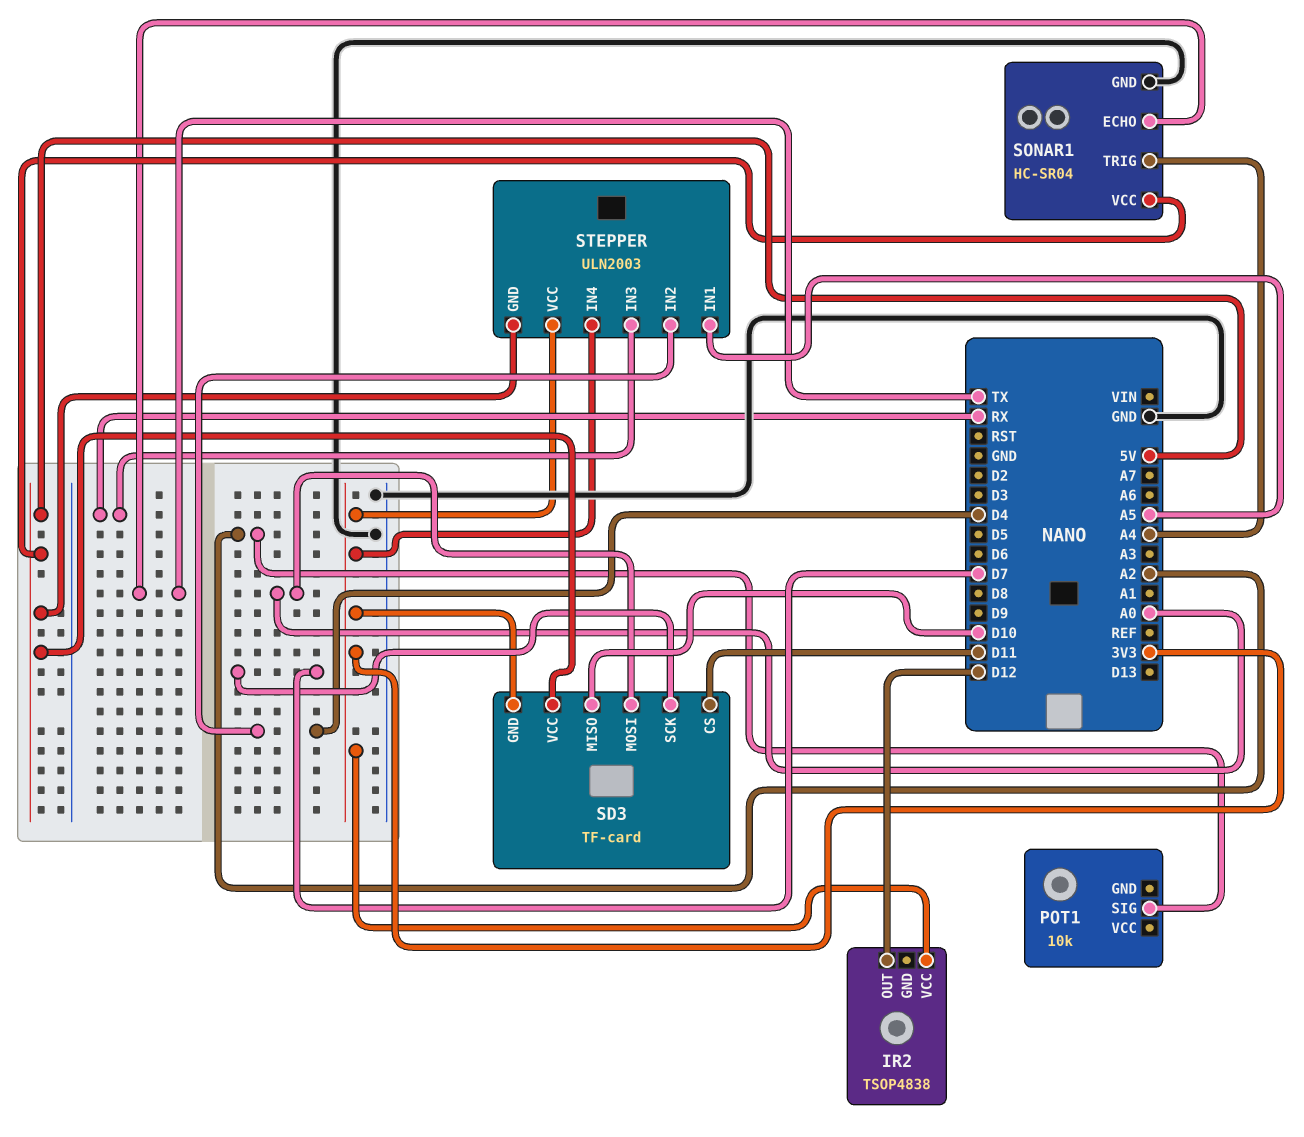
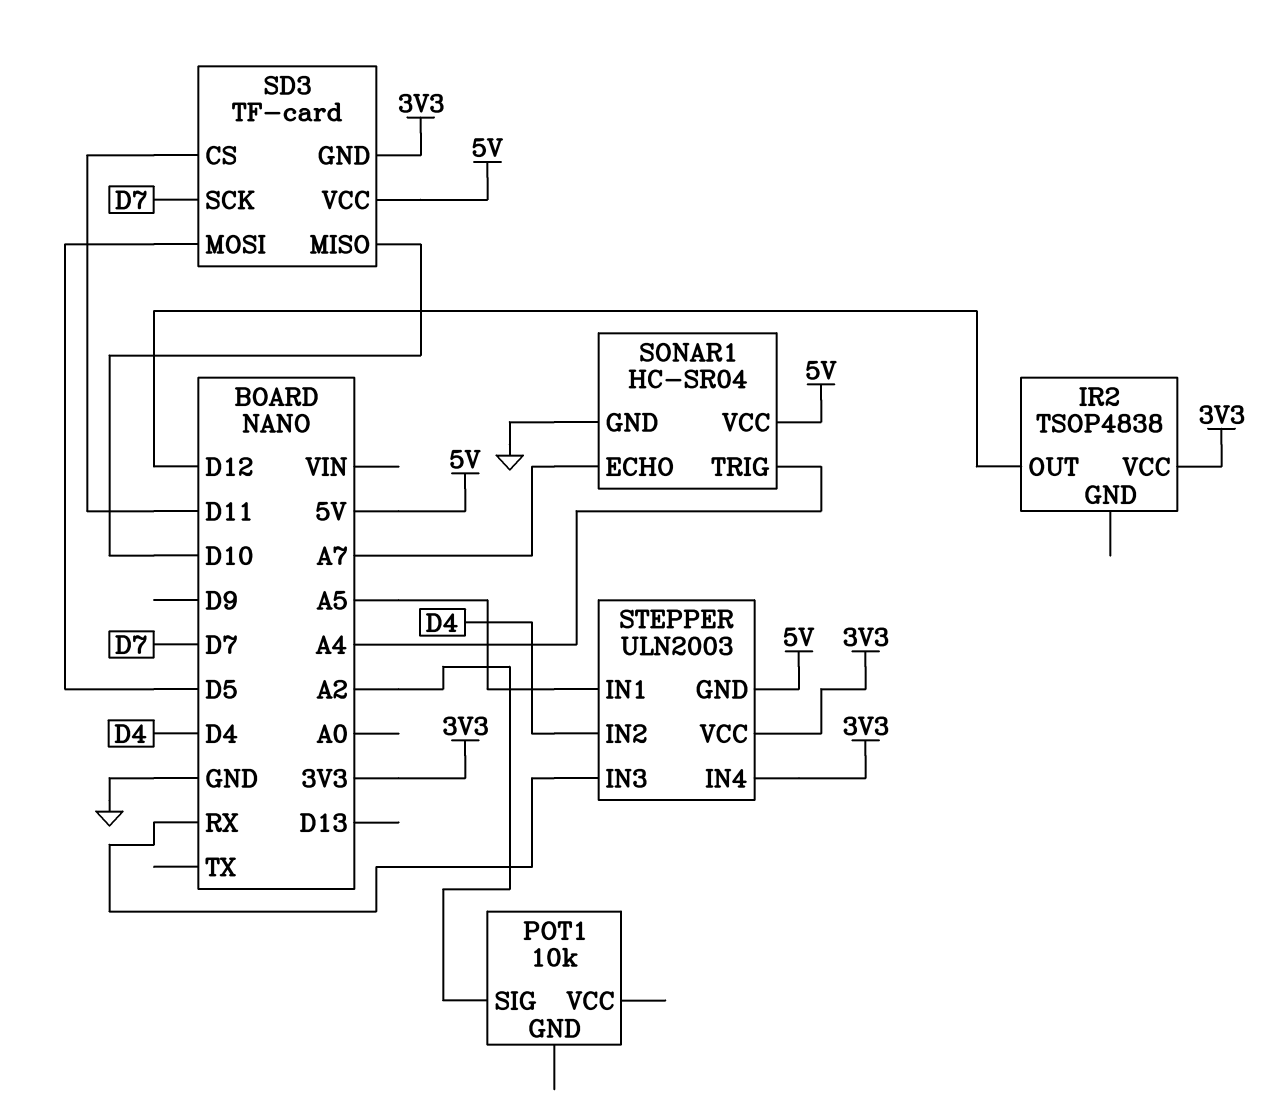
SD3 pin MOSI: A0 -> D5
SONAR1 pin ECHO: TX -> A7

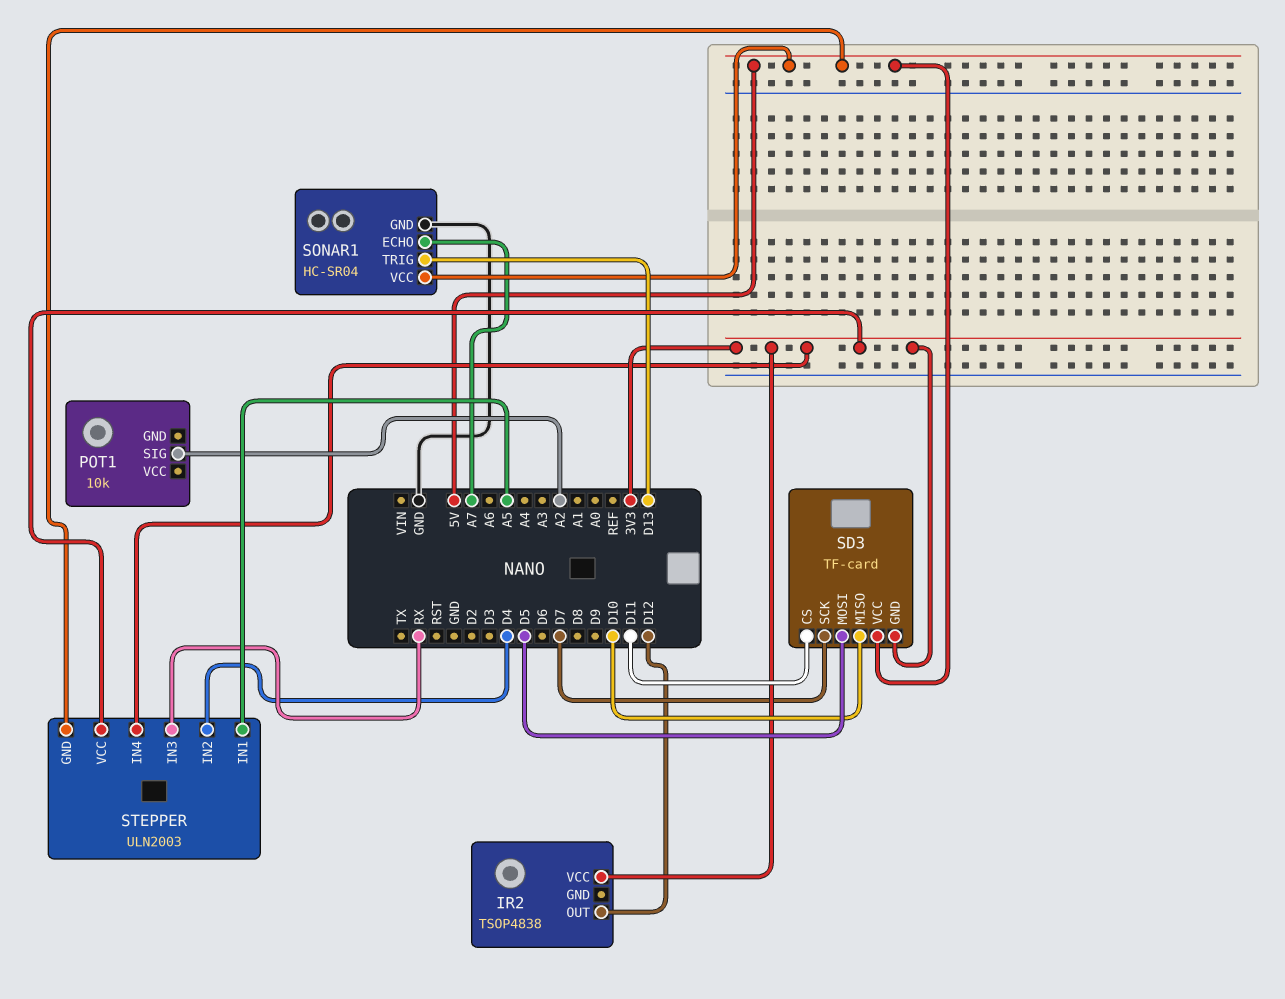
SONAR1 pin TRIG: A4 -> D13

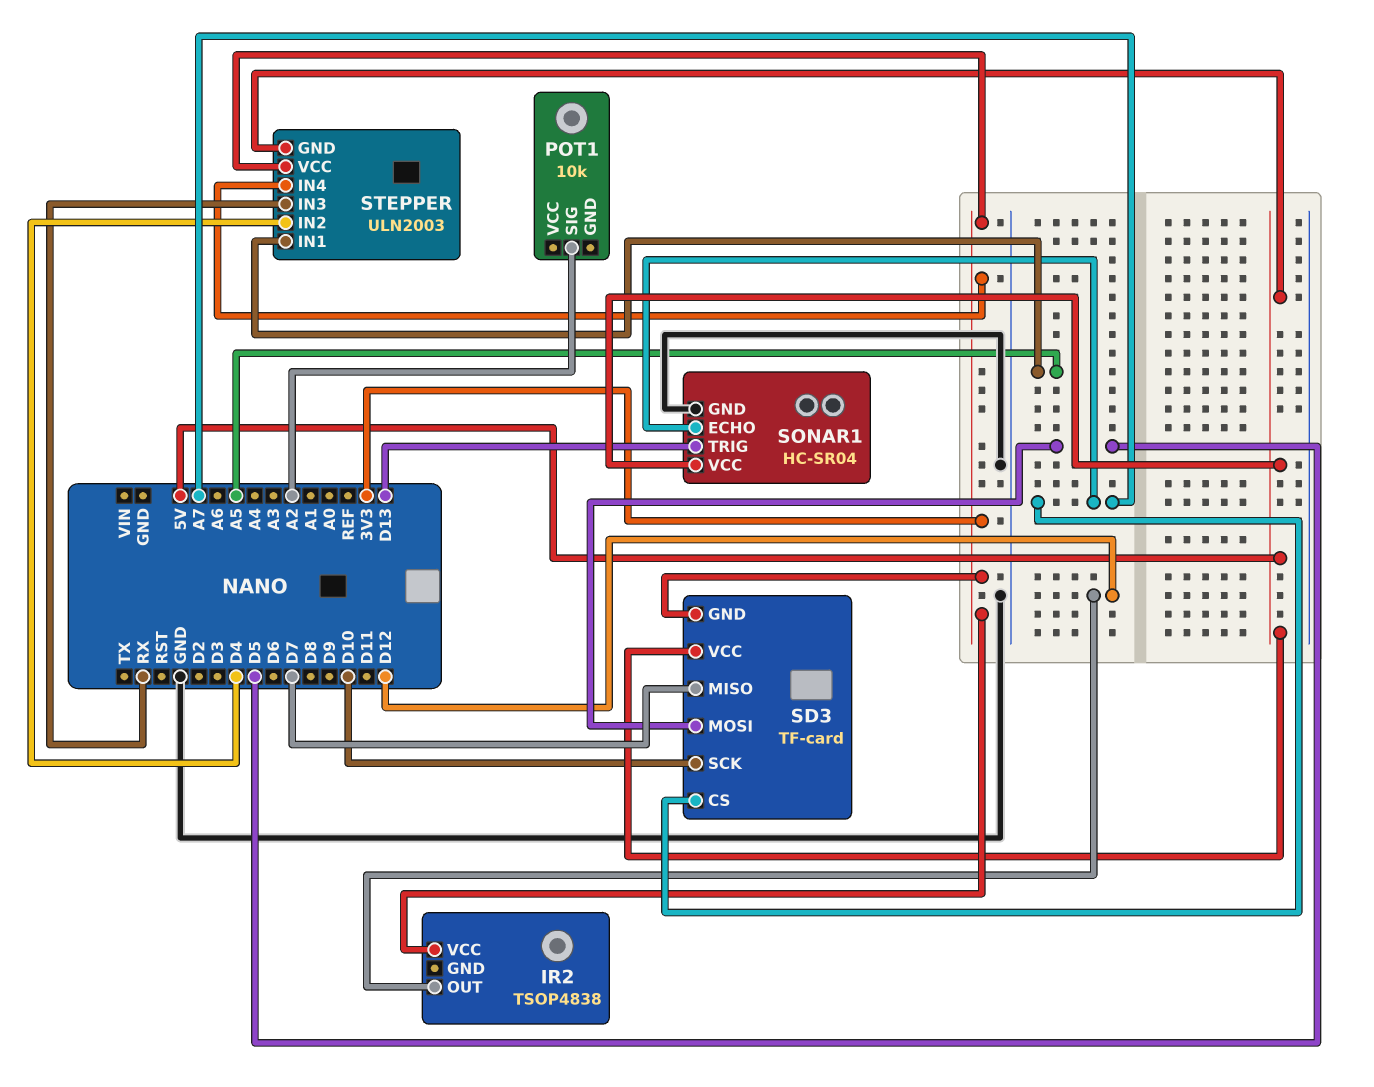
SD3 pin CS: D11 -> A7
SD3 pin MISO: D10 -> D7
SD3 pin SCK: D7 -> D10

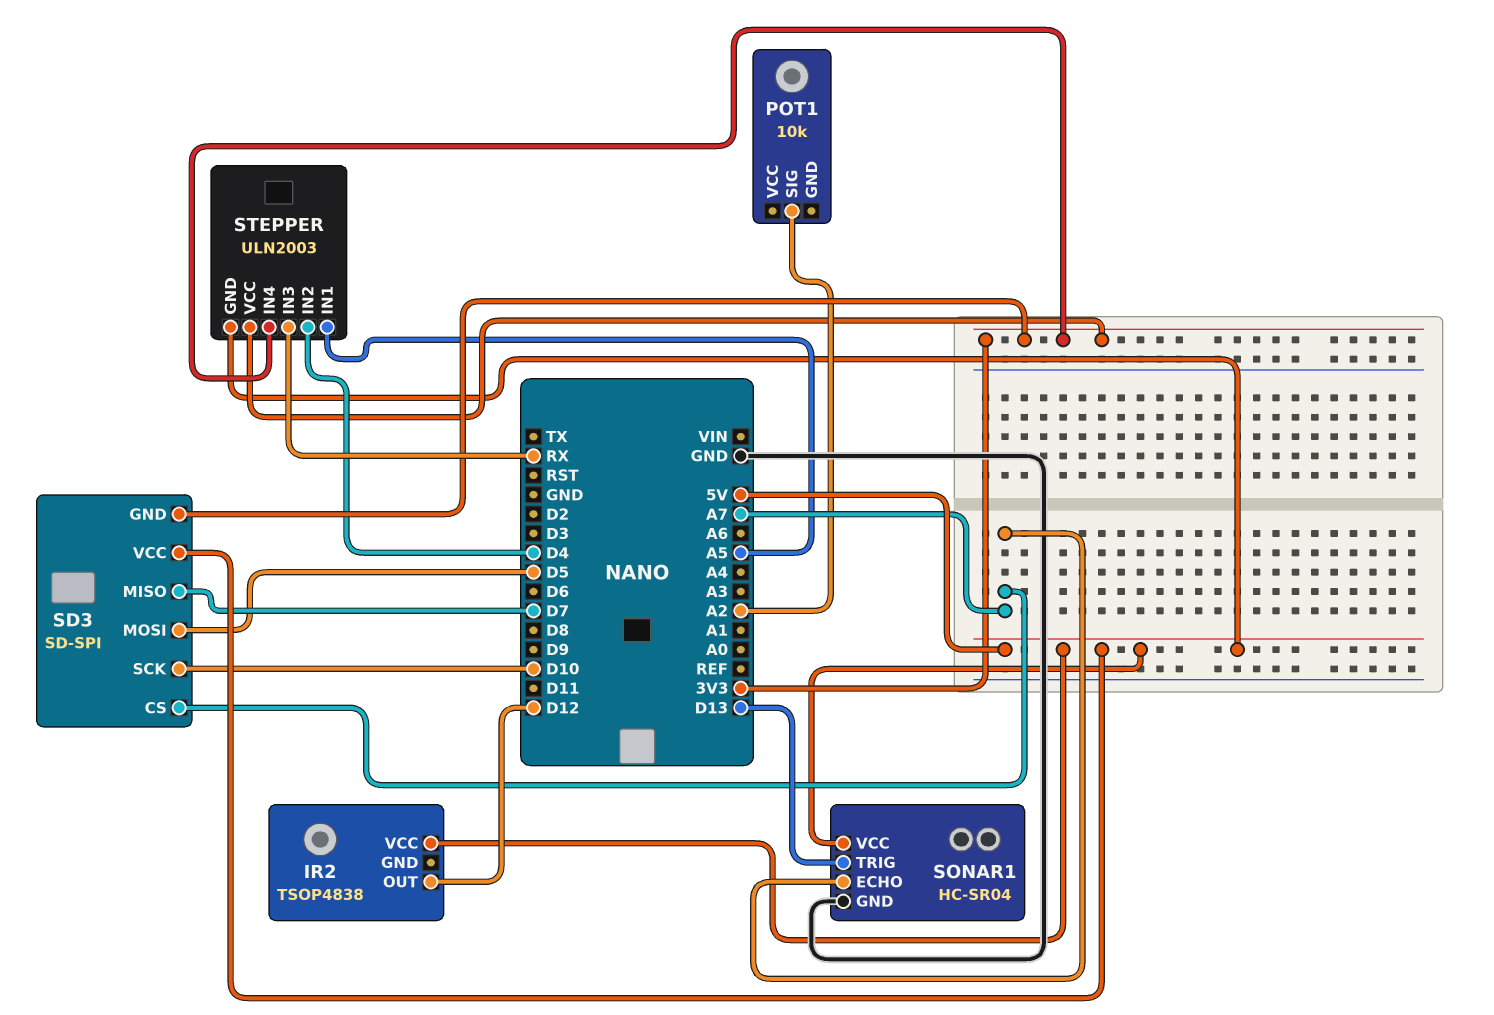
IR2 pin VCC: 3V3 -> 5V
SD3: TF-card -> SD-SPI

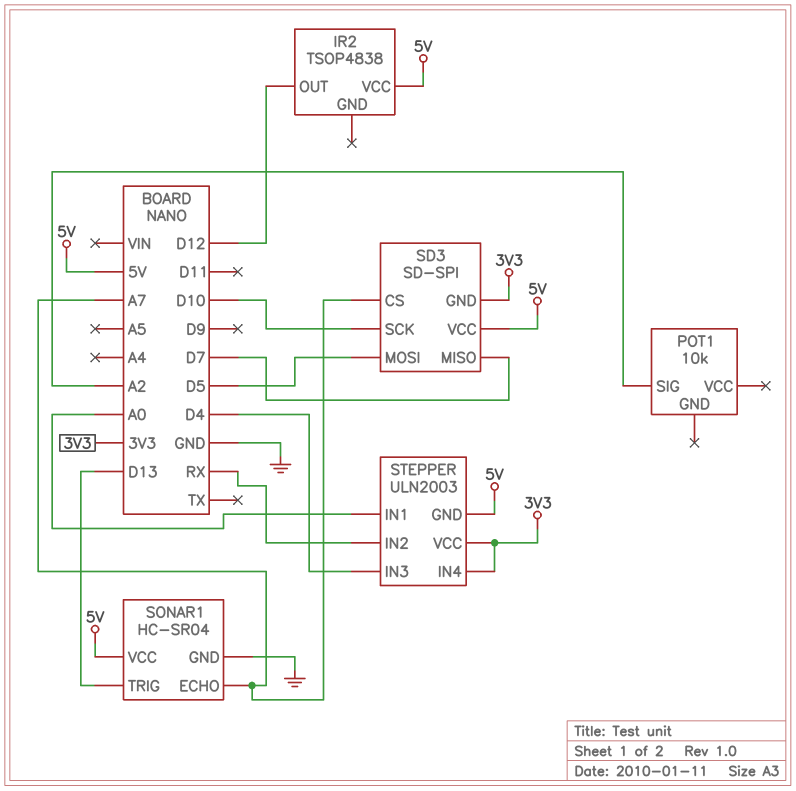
STEPPER pin IN1: A5 -> A0
STEPPER pin IN2: D4 -> RX
STEPPER pin IN3: RX -> D4

